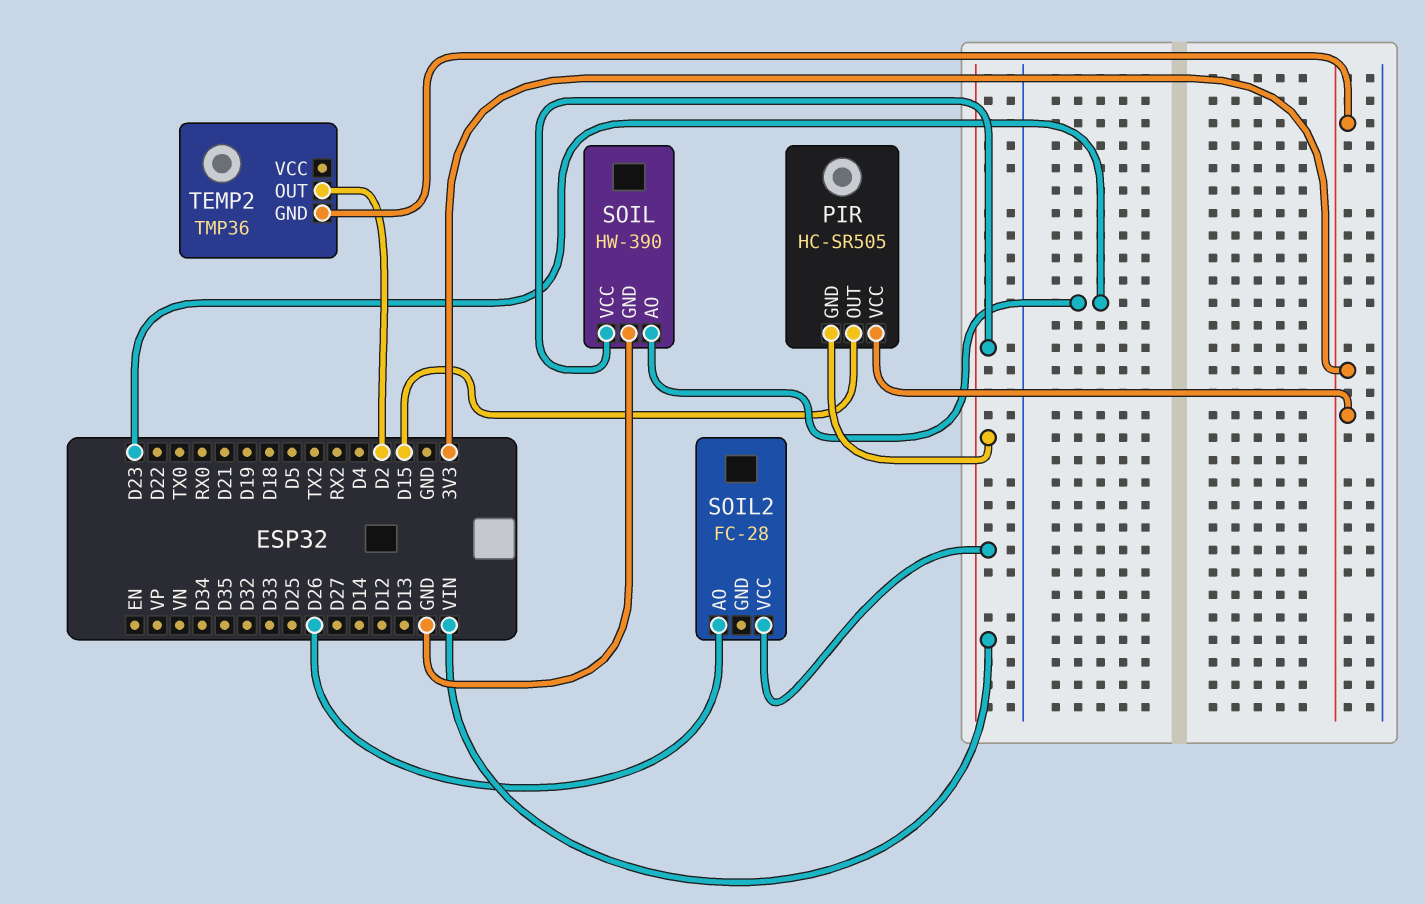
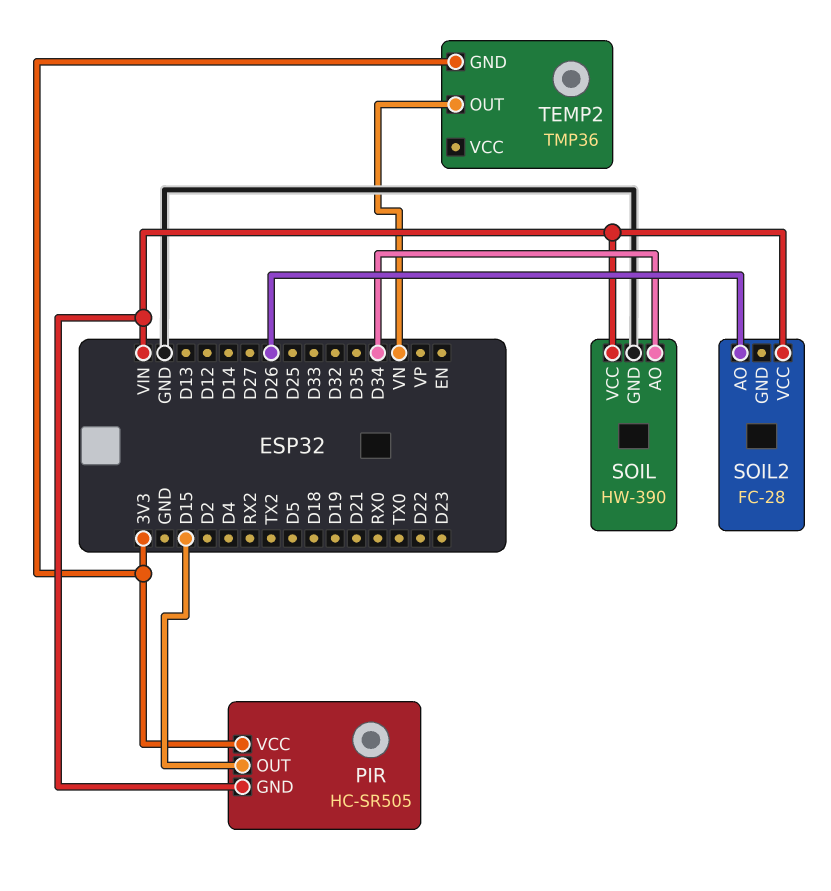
SOIL pin AO: D23 -> D34
TEMP2 pin OUT: D2 -> VN

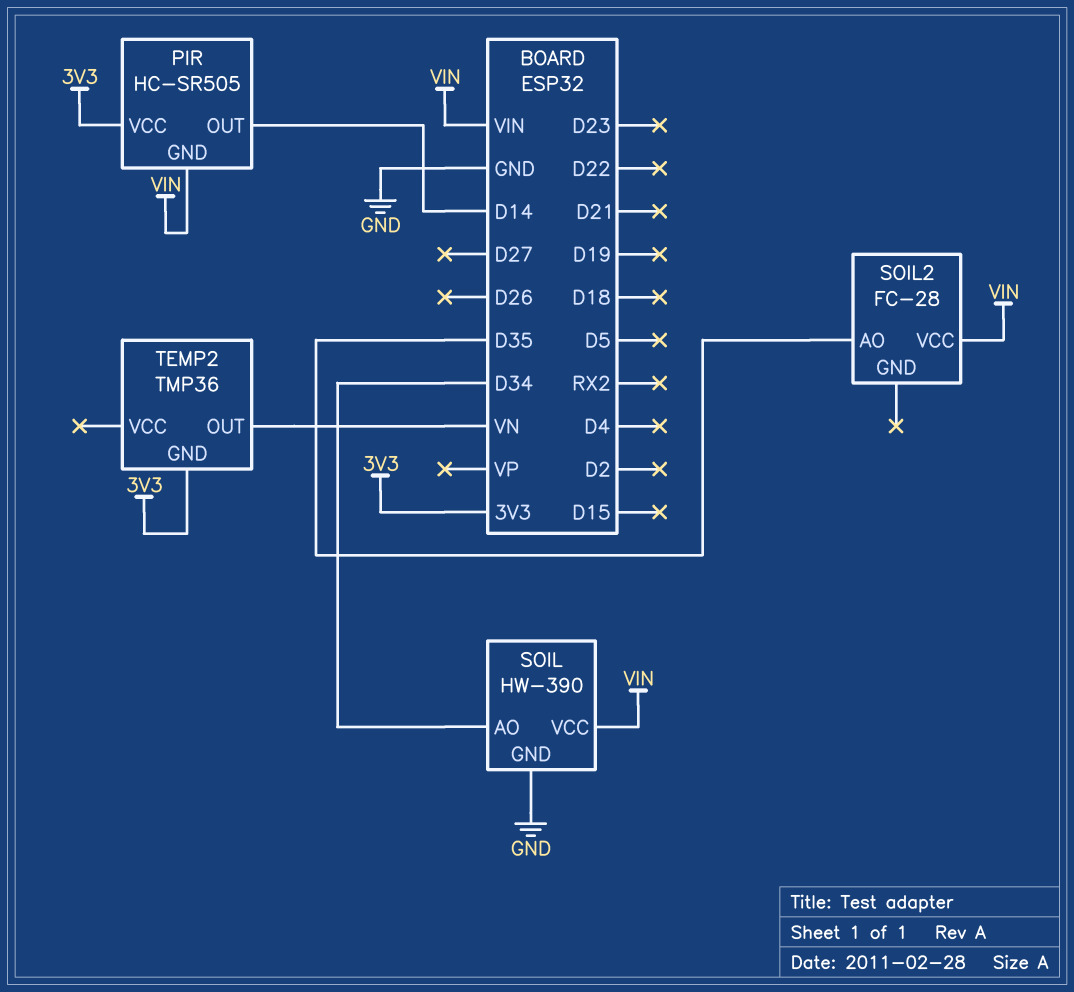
PIR pin OUT: D15 -> D14
SOIL2 pin AO: D26 -> D35

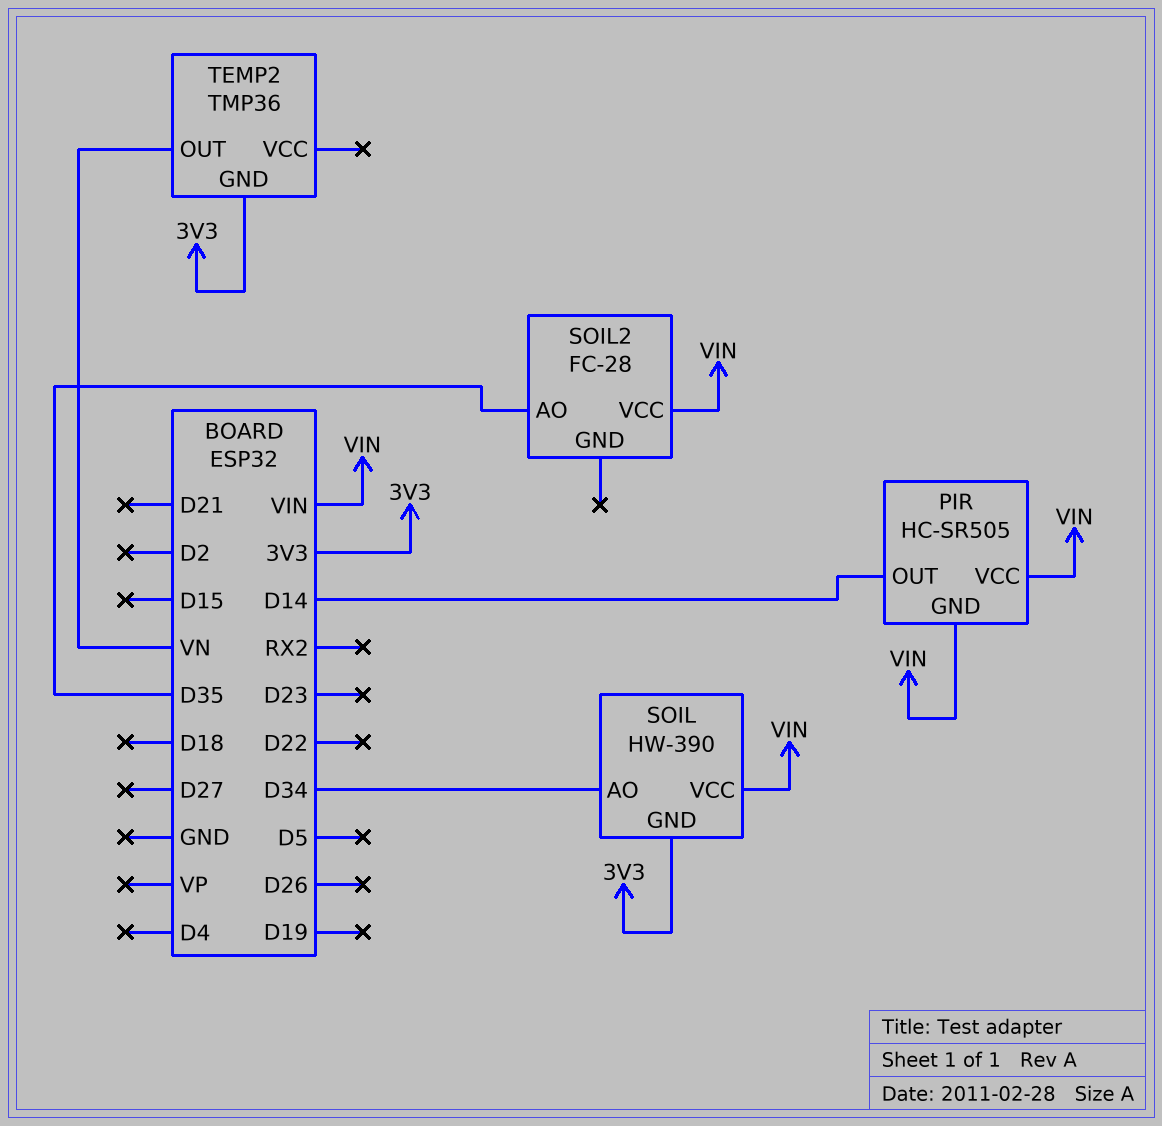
PIR pin VCC: 3V3 -> VIN
SOIL pin GND: GND -> 3V3

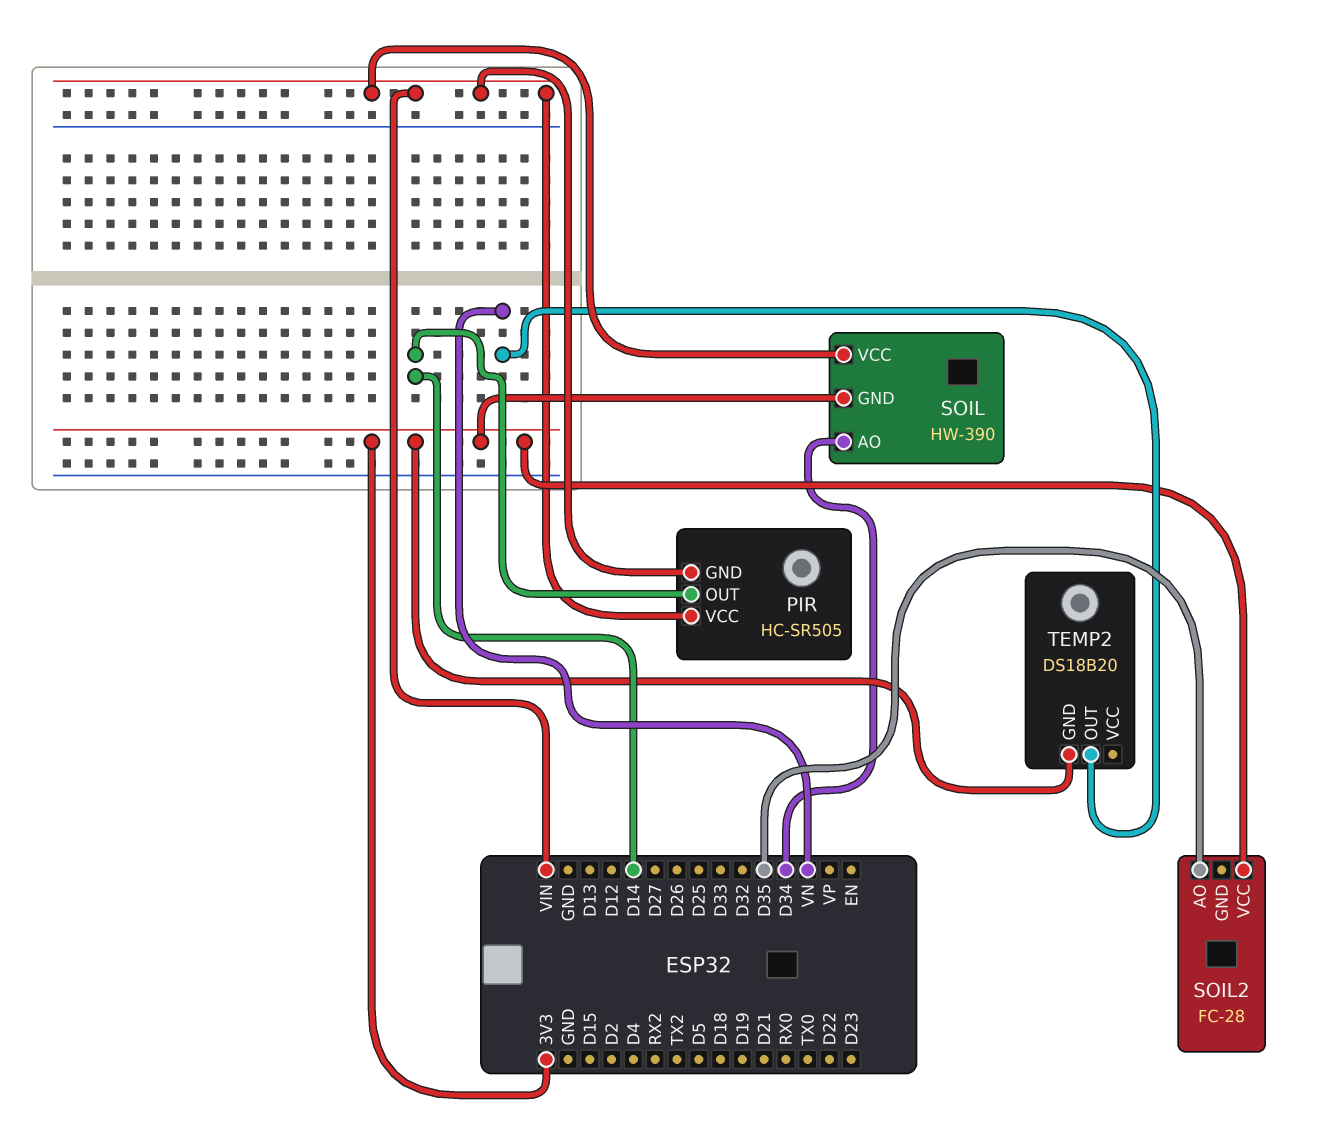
SOIL2 pin VCC: VIN -> 3V3
TEMP2: TMP36 -> DS18B20

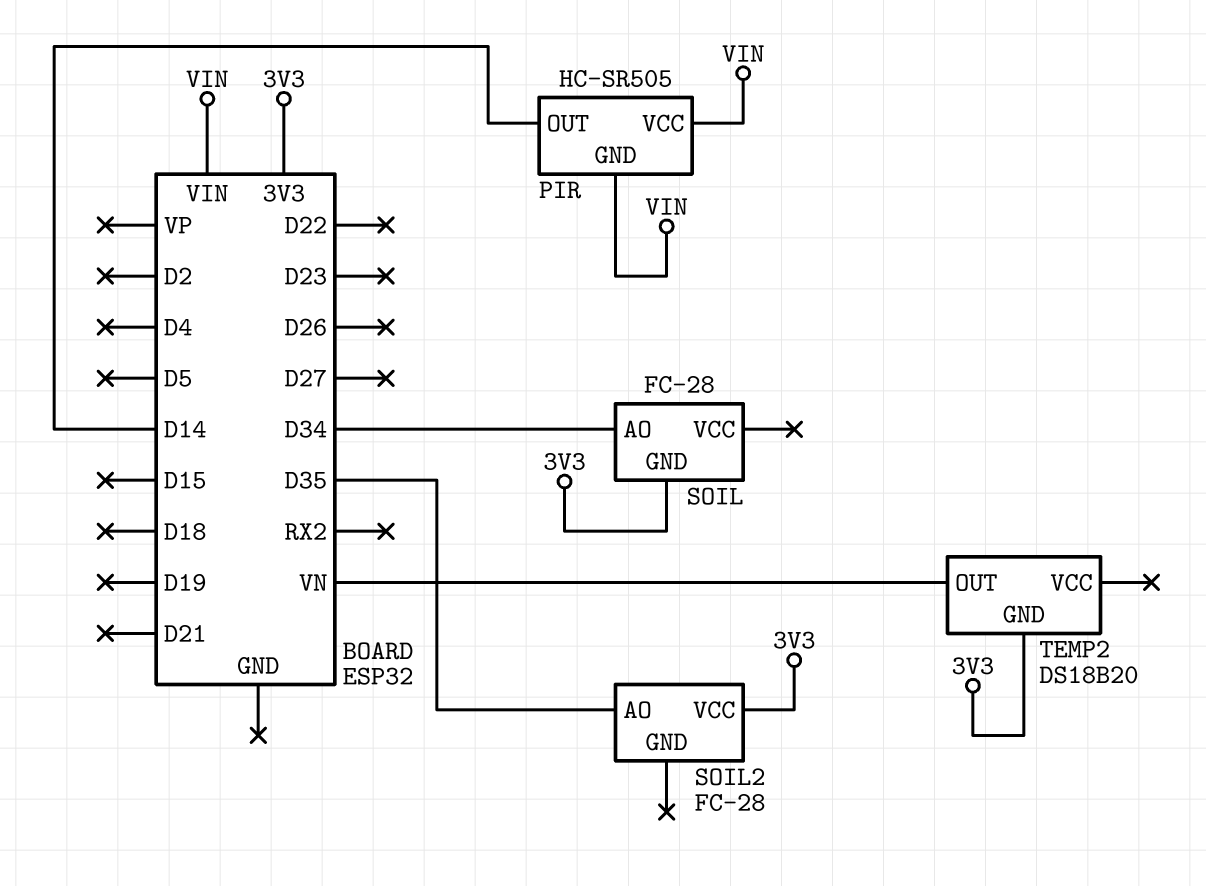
SOIL: HW-390 -> FC-28
SOIL pin VCC: VIN -> none

